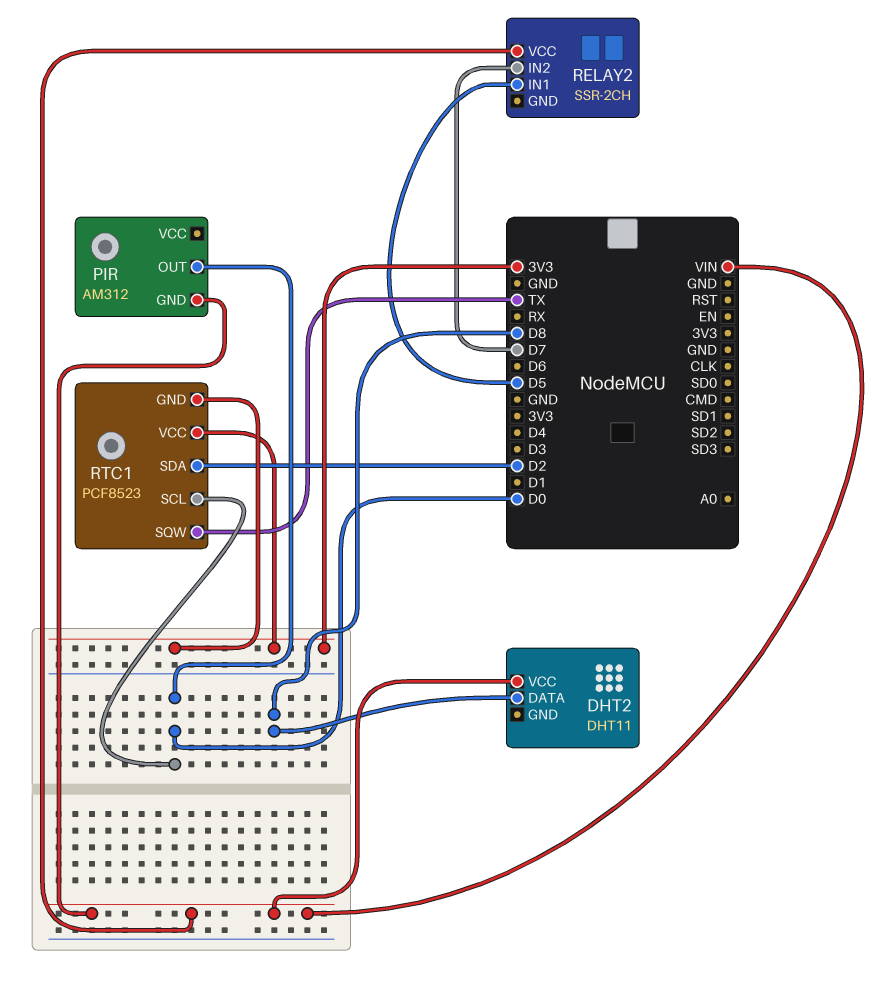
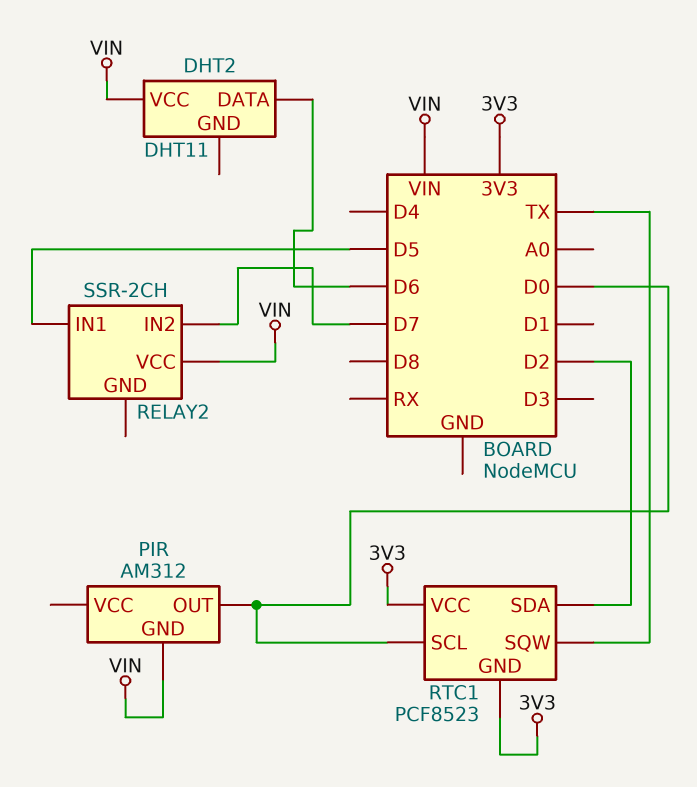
DHT2 pin DATA: D8 -> D6

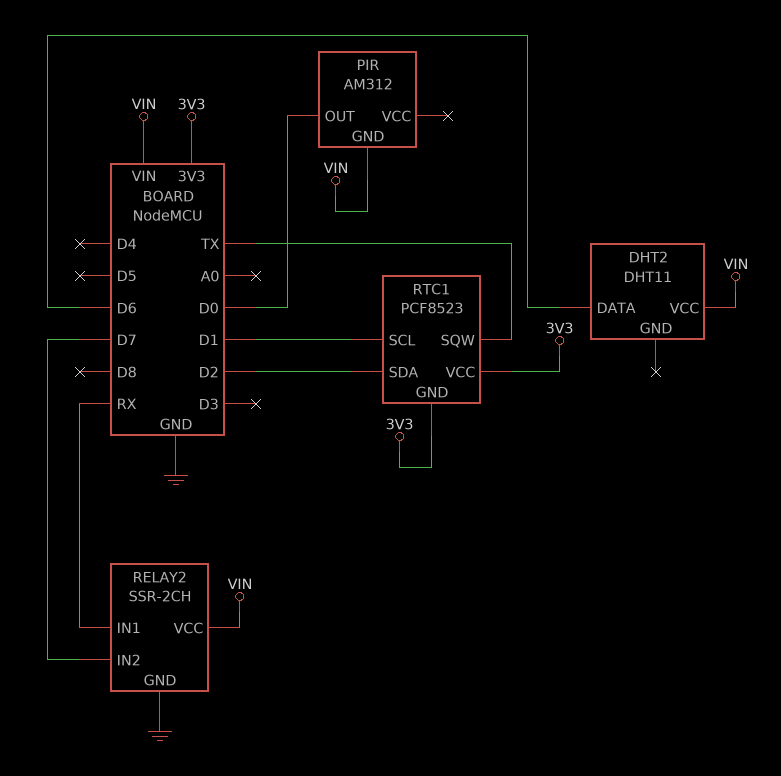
RELAY2 pin GND: none -> GND
RELAY2 pin IN1: D5 -> RX
RTC1 pin SCL: D0 -> D1

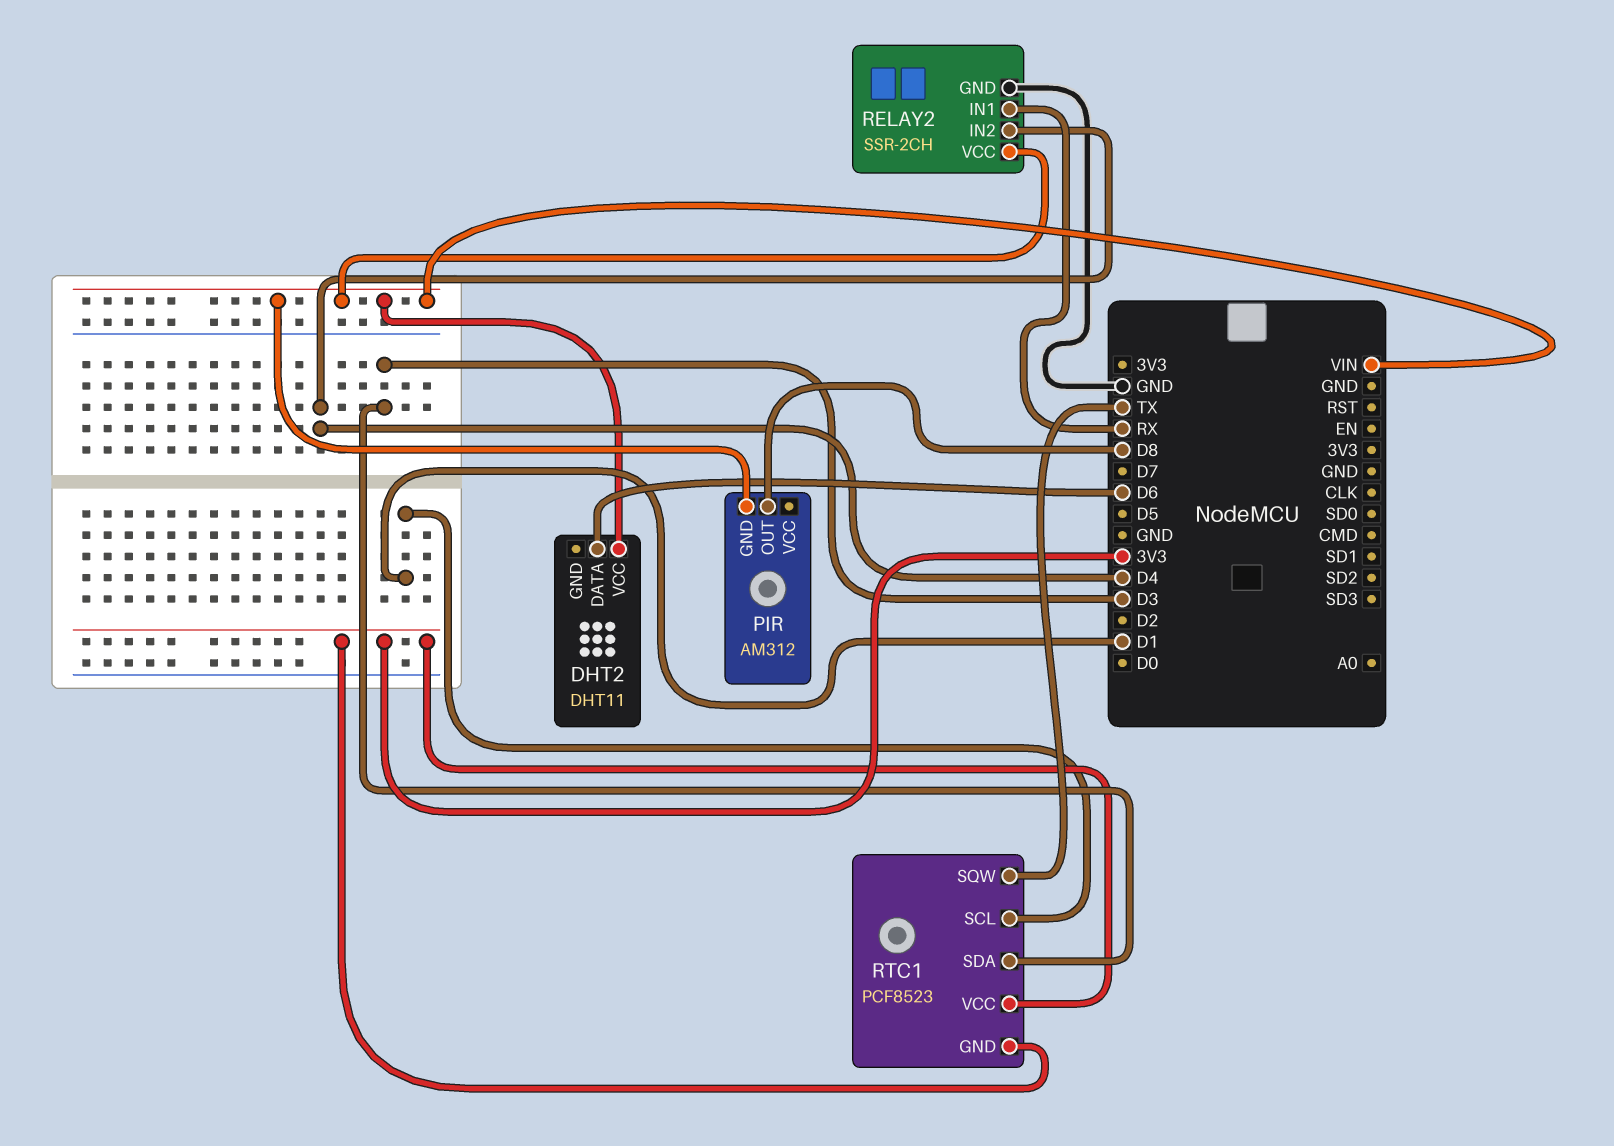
PIR pin OUT: D0 -> D8
RELAY2 pin IN2: D7 -> D4
RTC1 pin SDA: D2 -> D3

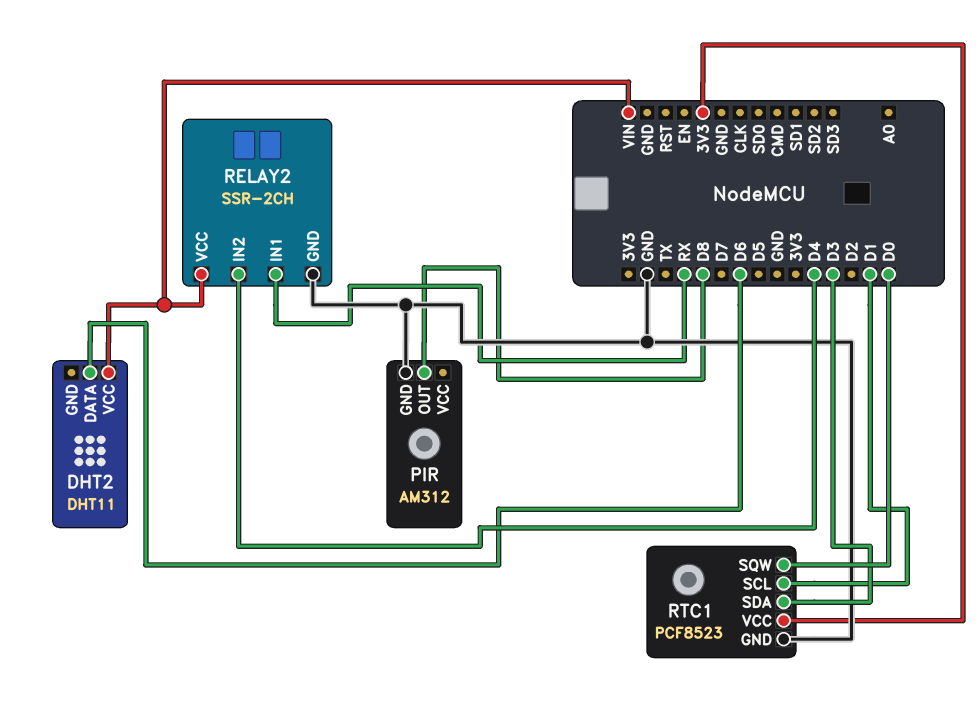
PIR pin GND: VIN -> GND
RTC1 pin GND: 3V3 -> GND
RTC1 pin SQW: TX -> D0

